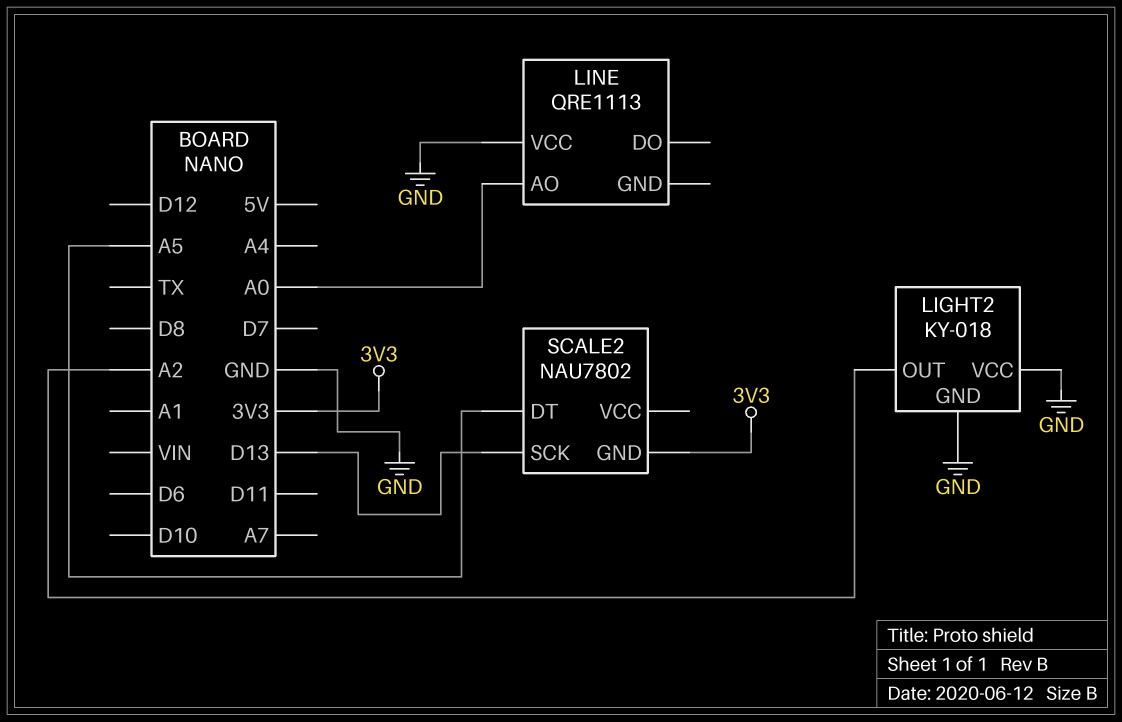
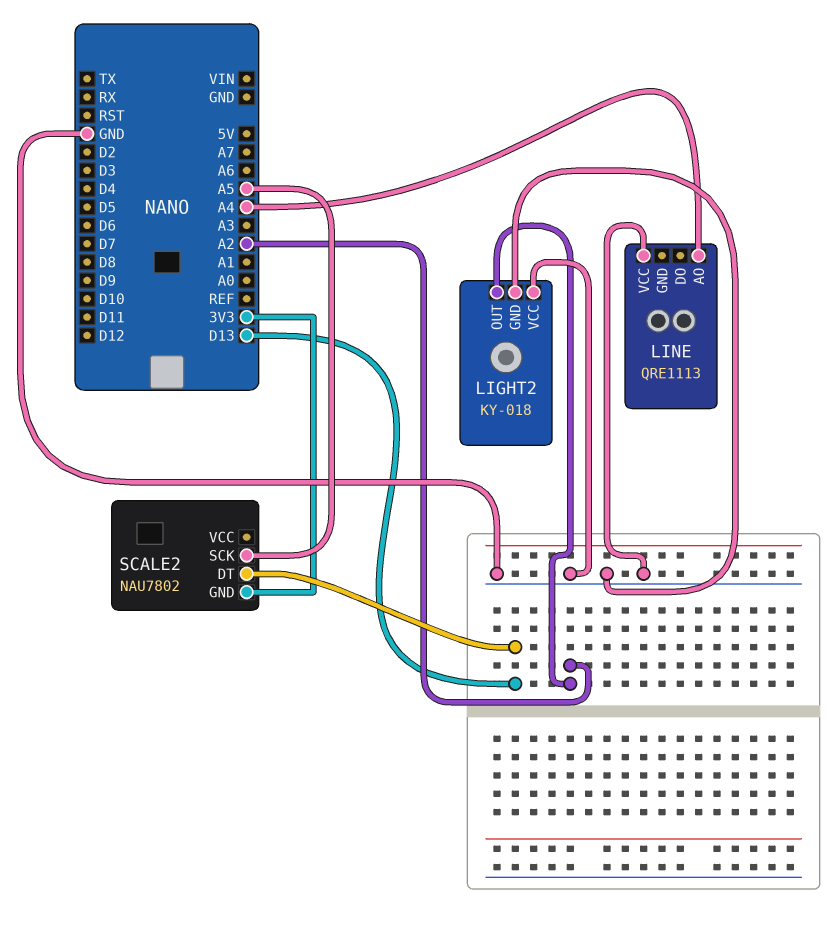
LINE pin AO: A0 -> A4
SCALE2 pin DT: A5 -> D13
SCALE2 pin SCK: D13 -> A5

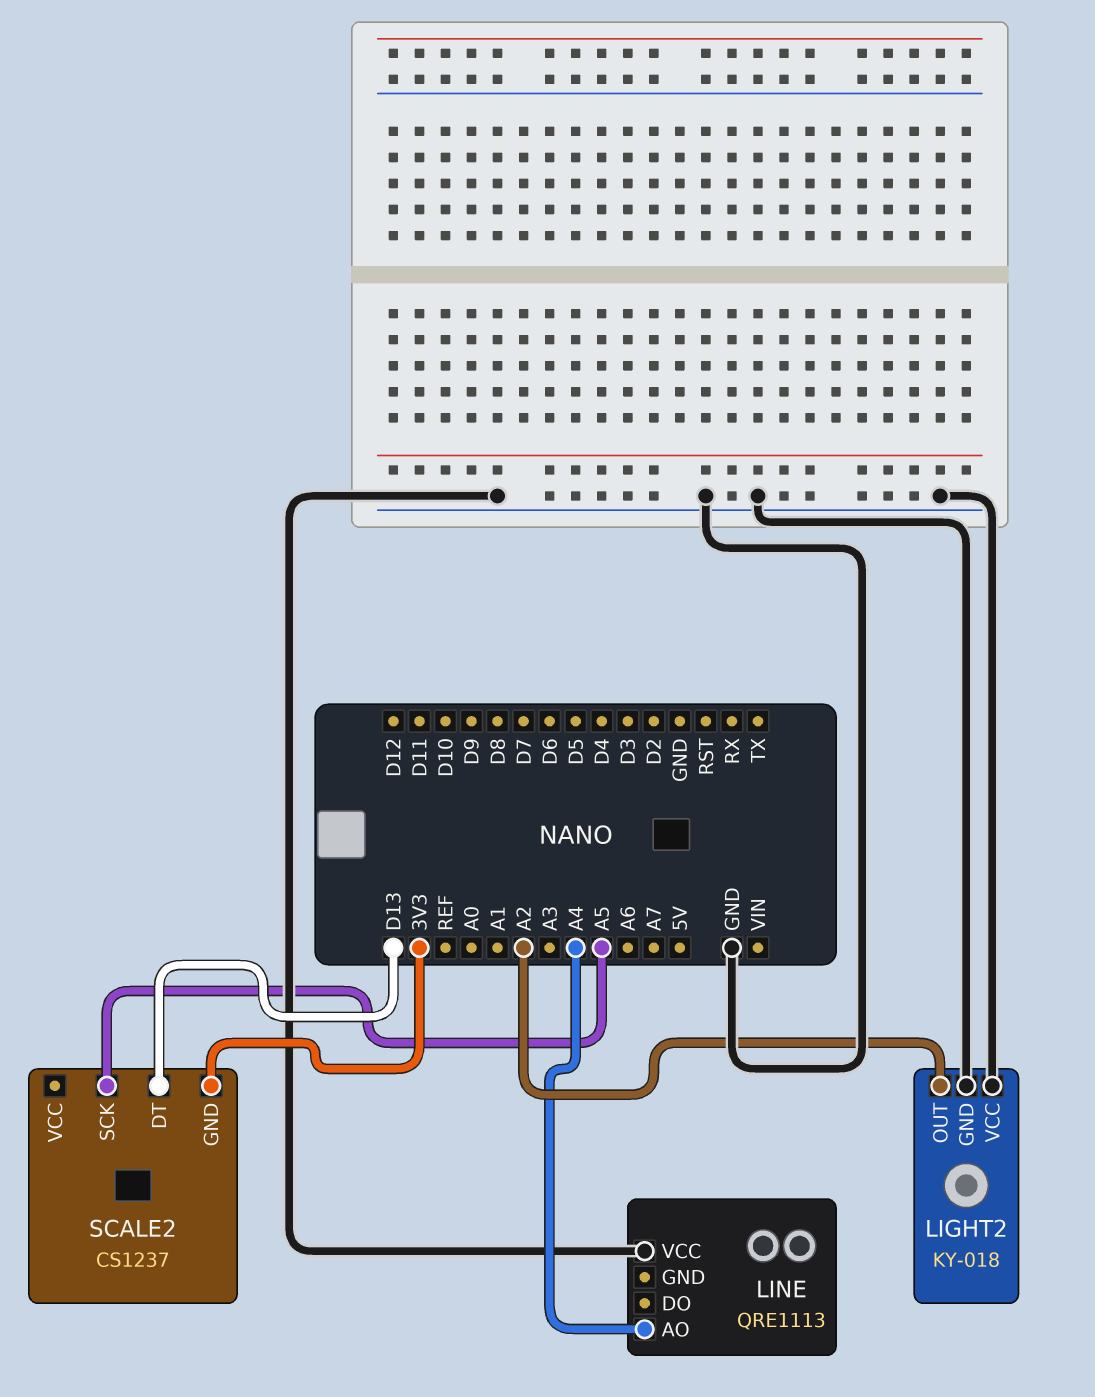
SCALE2: NAU7802 -> CS1237

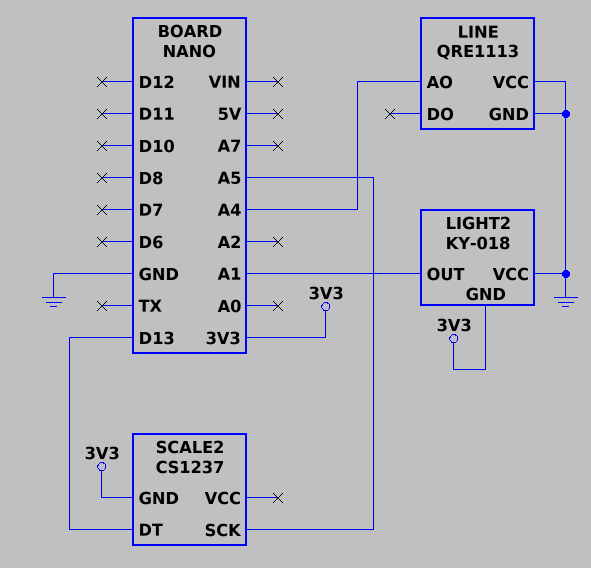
LIGHT2 pin GND: GND -> 3V3
LIGHT2 pin OUT: A2 -> A1
LINE pin GND: none -> GND

